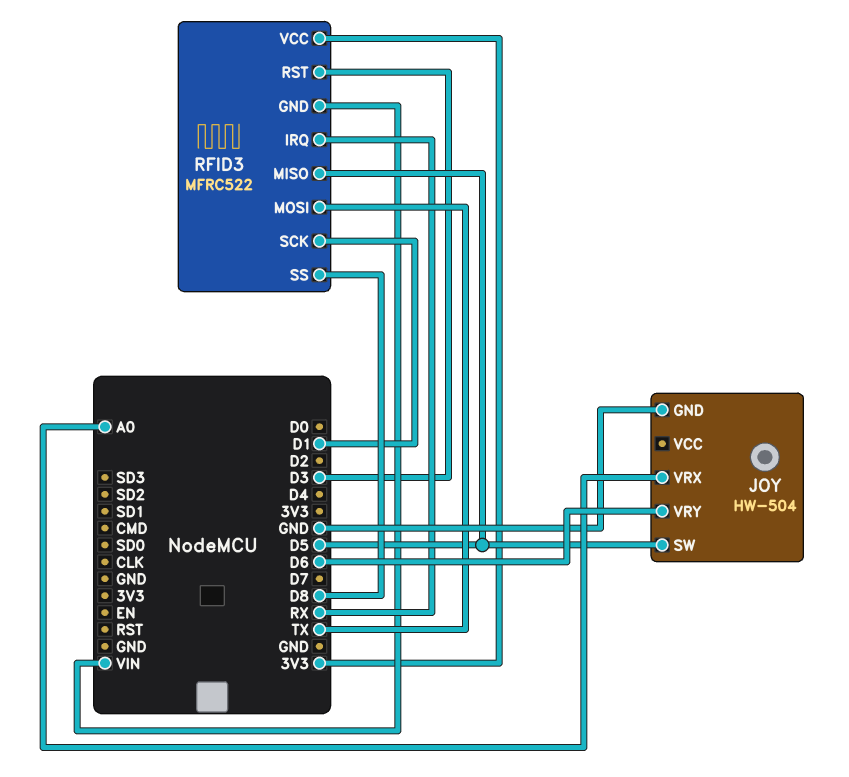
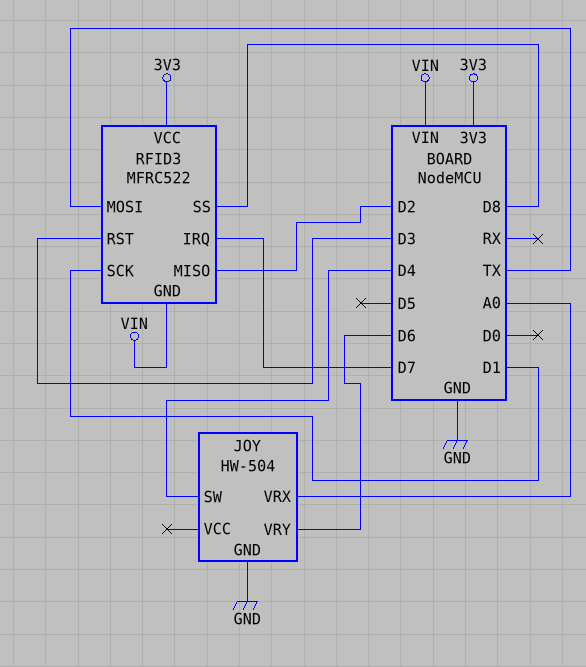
JOY pin SW: D5 -> D4
RFID3 pin IRQ: RX -> D7
RFID3 pin MISO: D5 -> D2

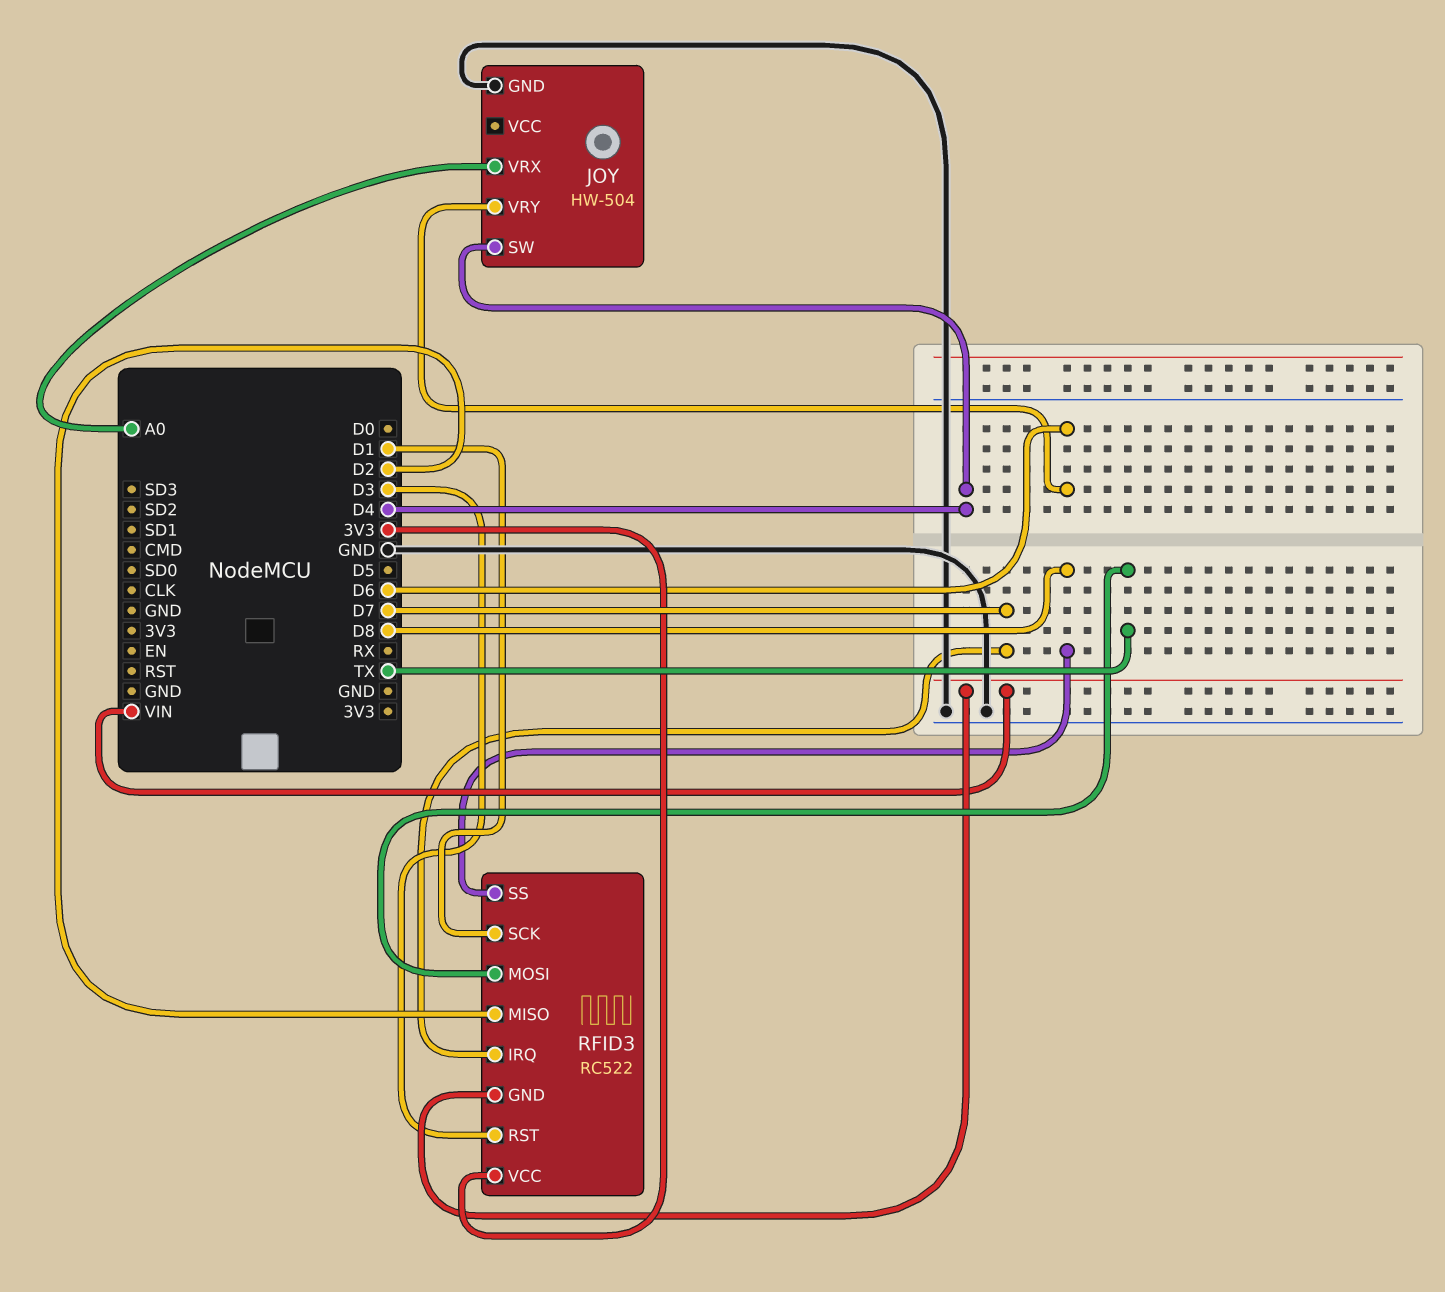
RFID3: MFRC522 -> RC522

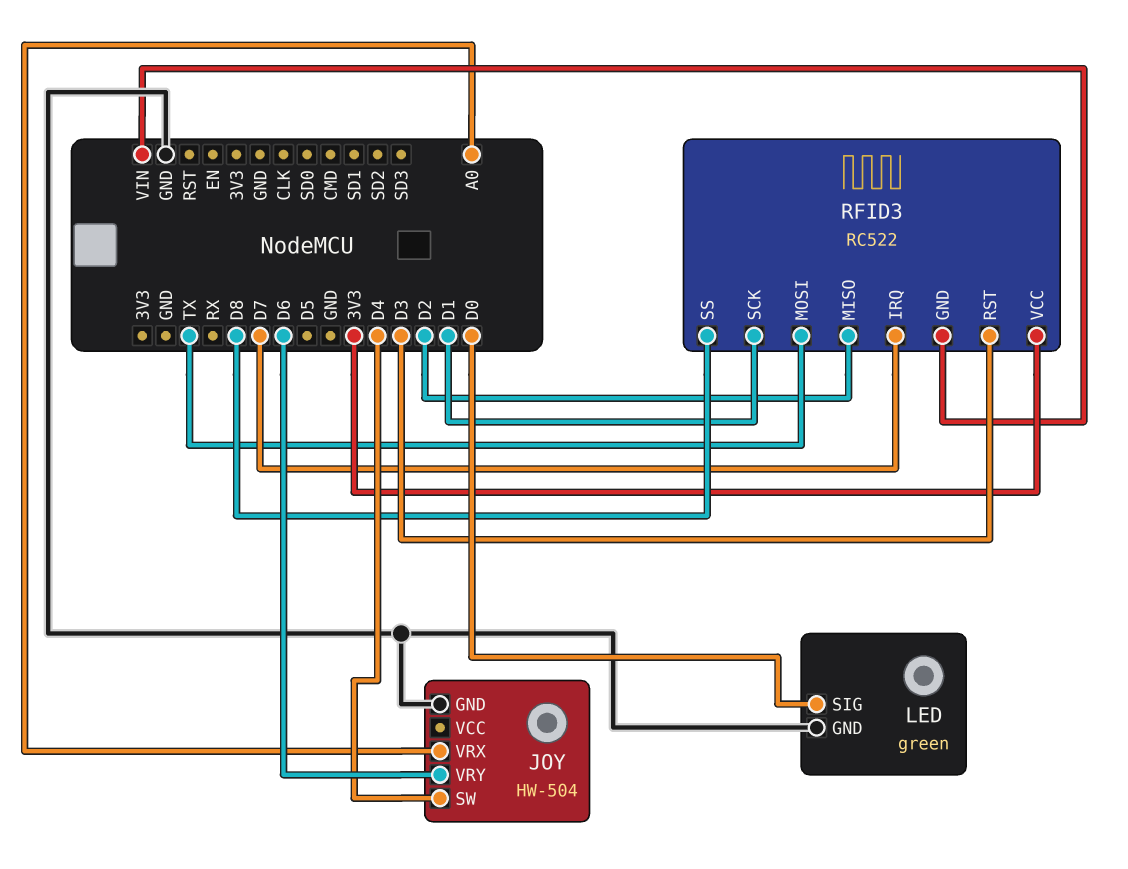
LED: none -> green
LED pin GND: none -> GND
LED pin SIG: none -> D0

